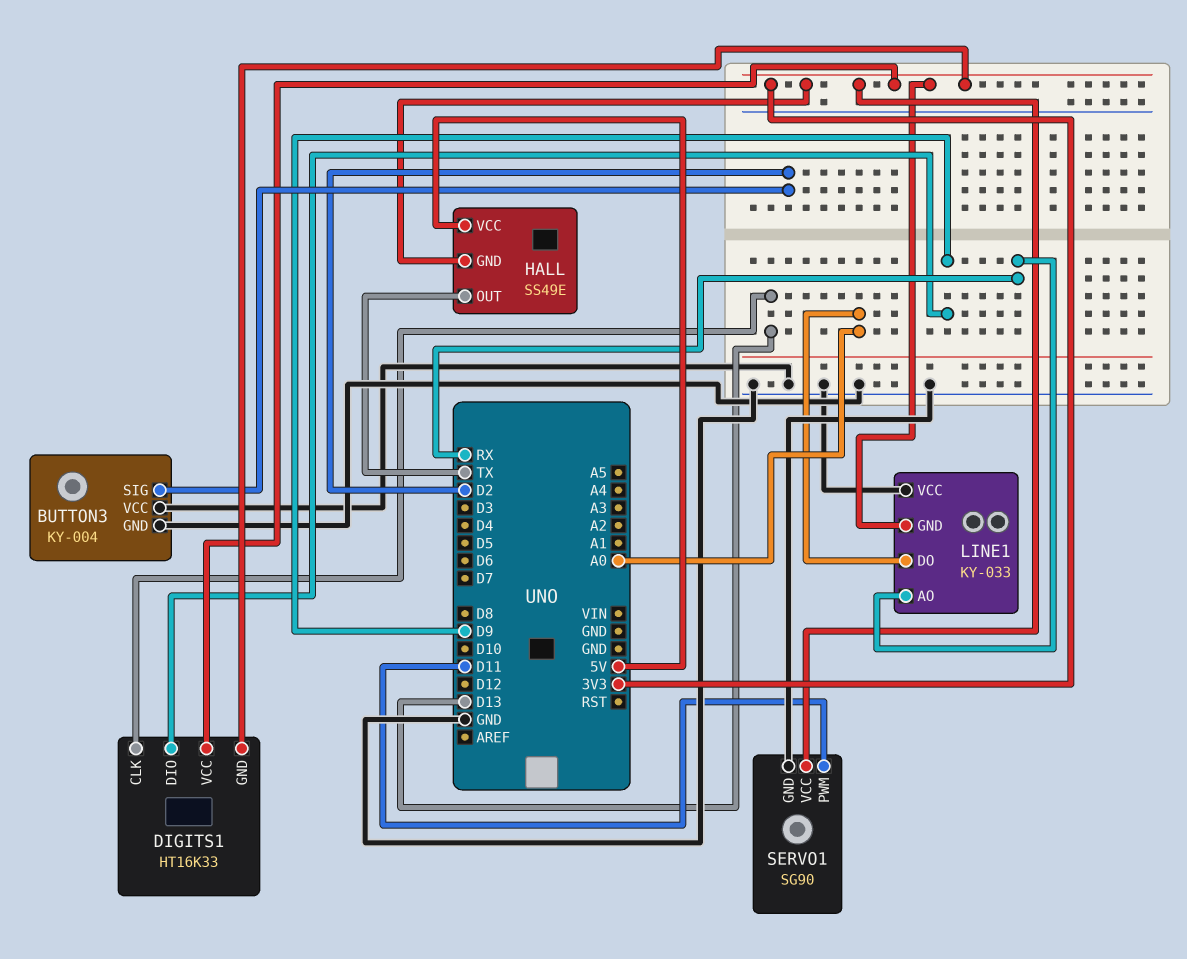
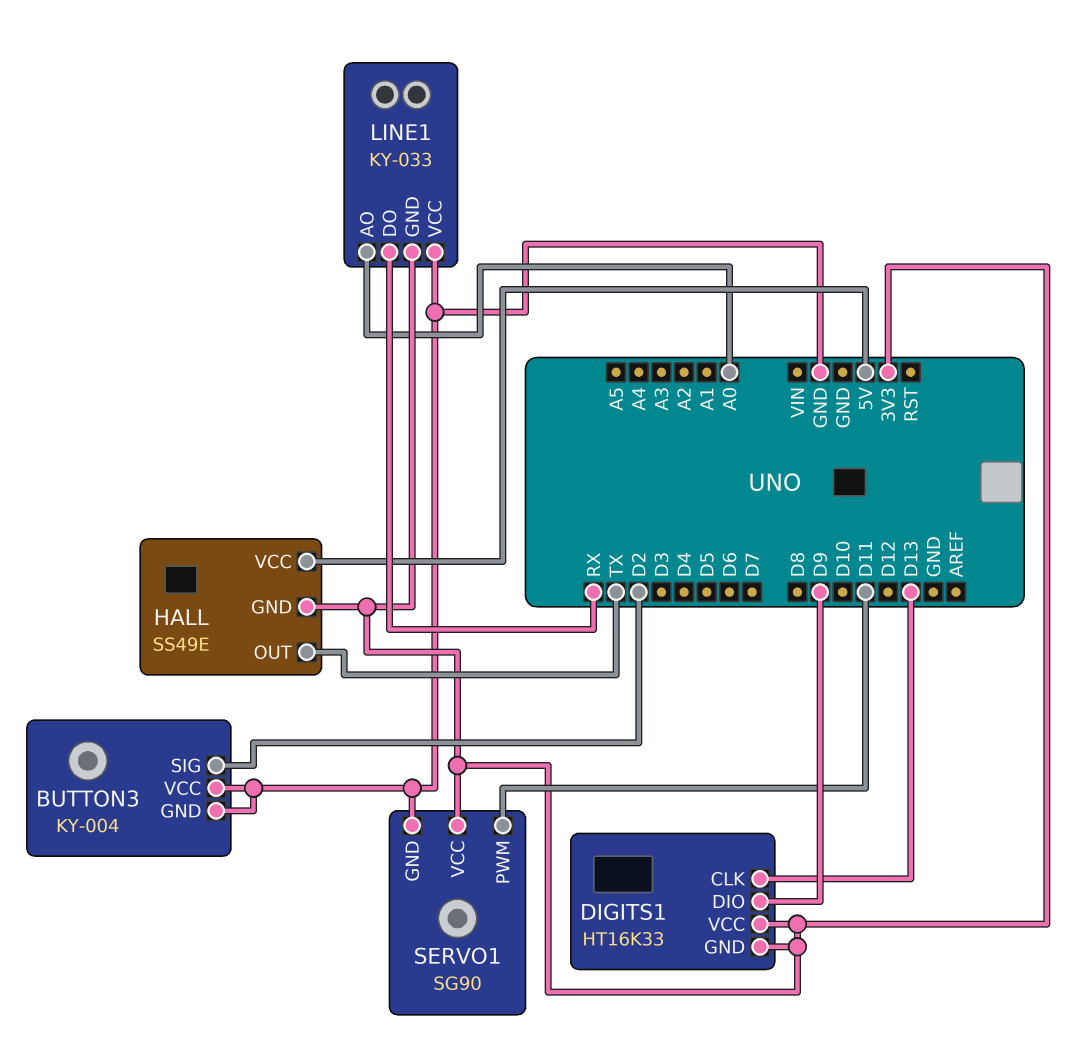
LINE1 pin AO: RX -> A0
LINE1 pin DO: A0 -> RX

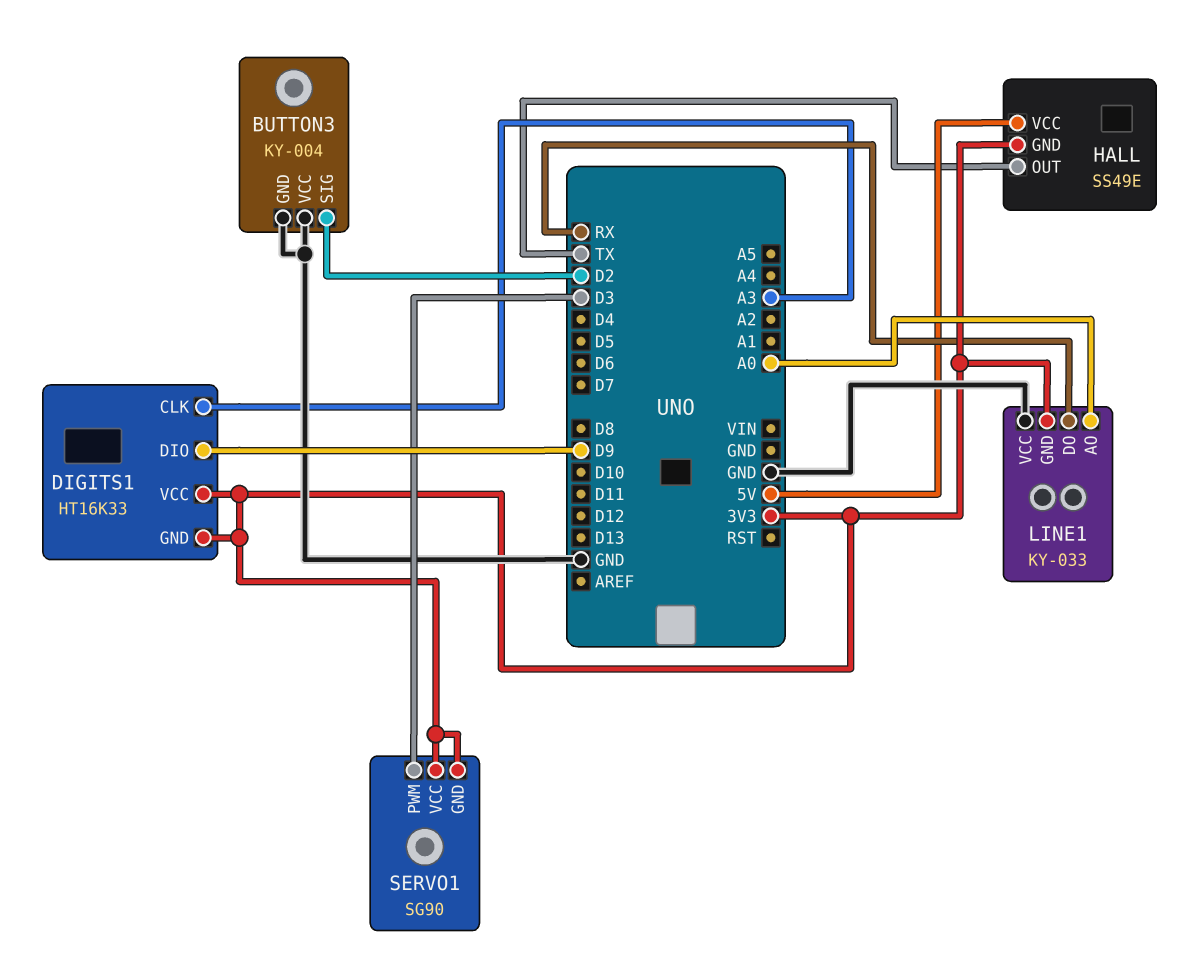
DIGITS1 pin CLK: D13 -> A3
SERVO1 pin GND: GND -> 3V3
SERVO1 pin PWM: D11 -> D3

